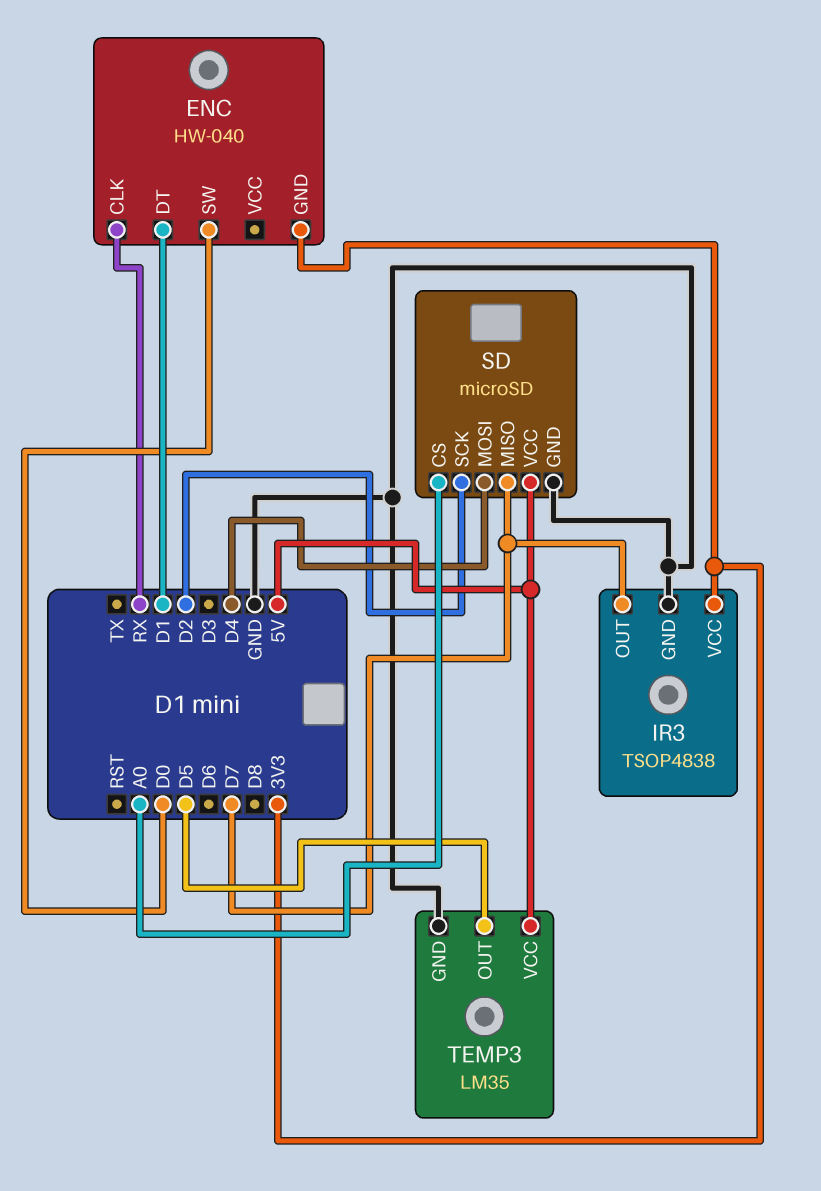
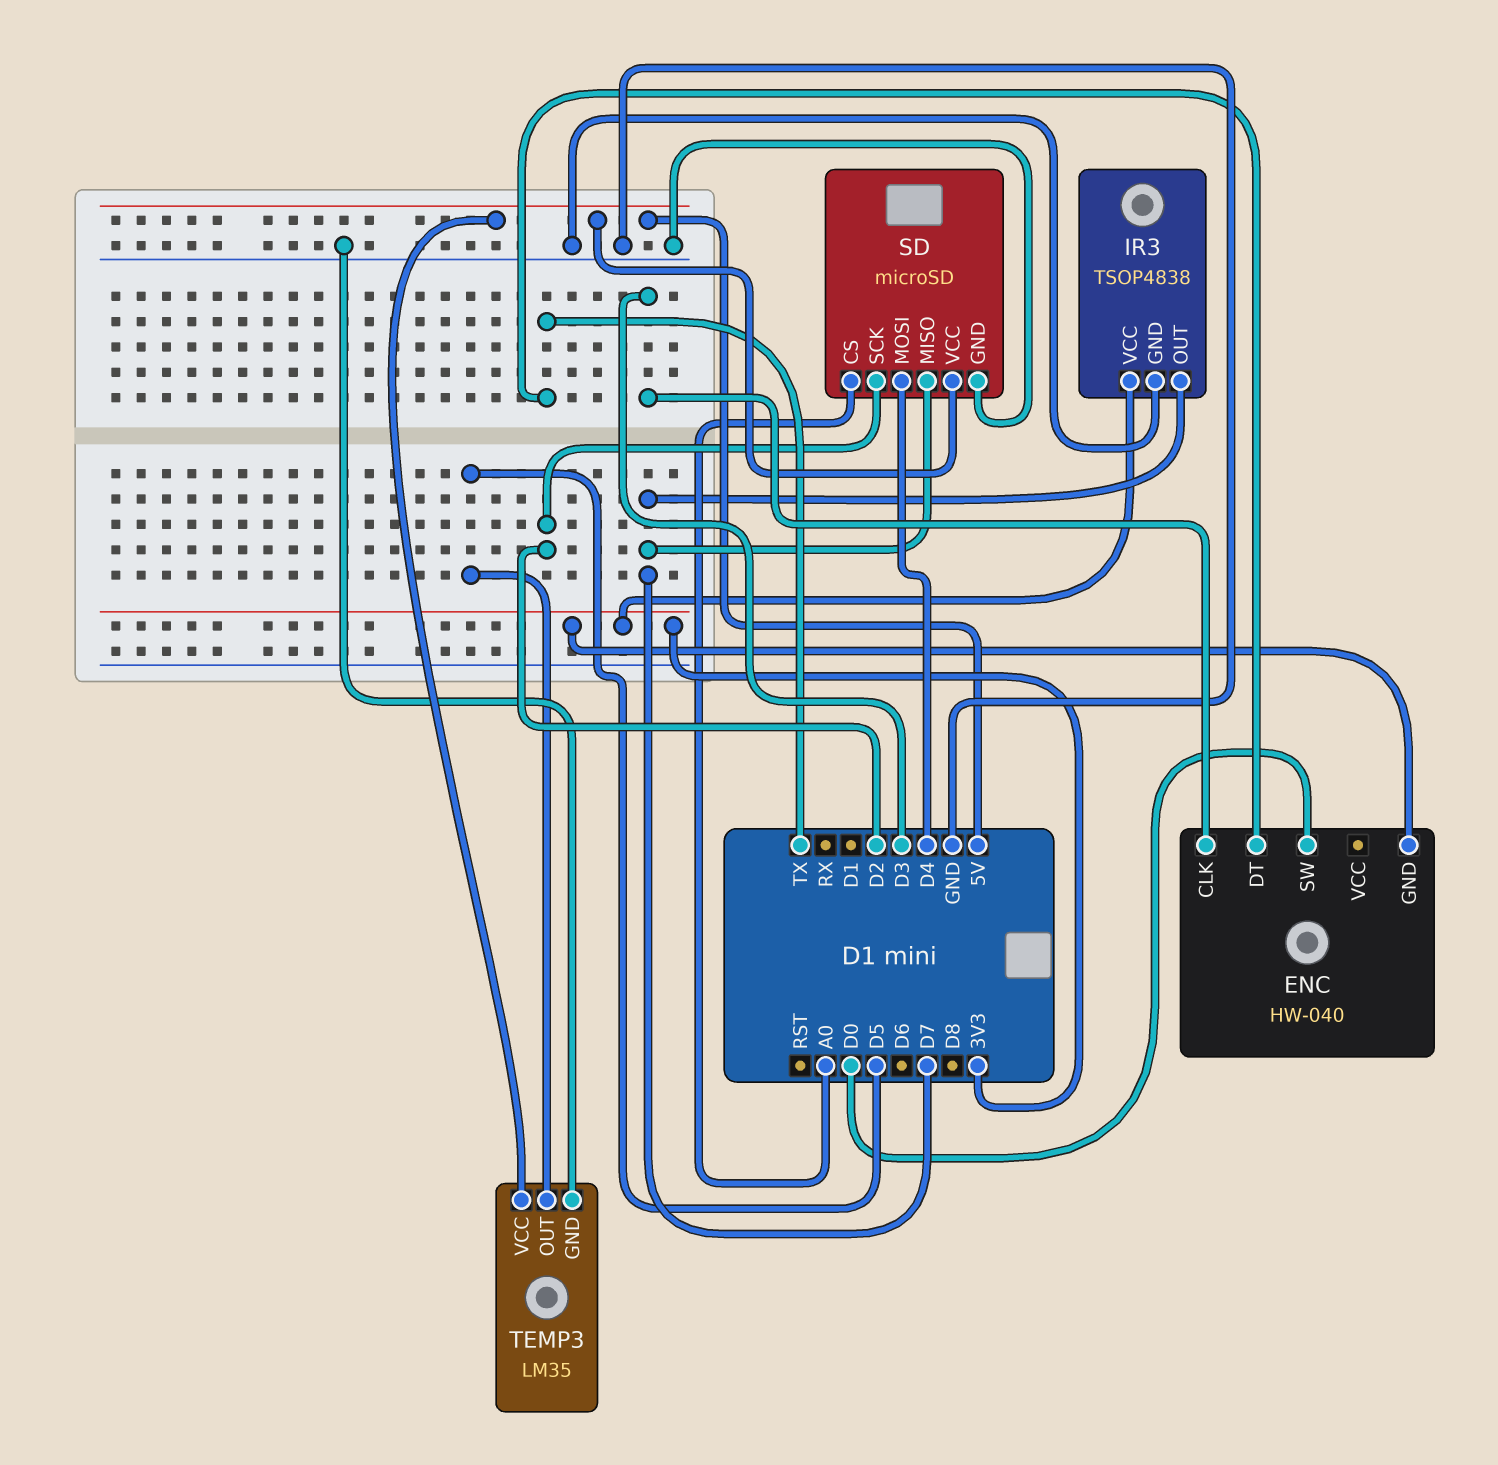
ENC pin CLK: RX -> D3
ENC pin DT: D1 -> TX

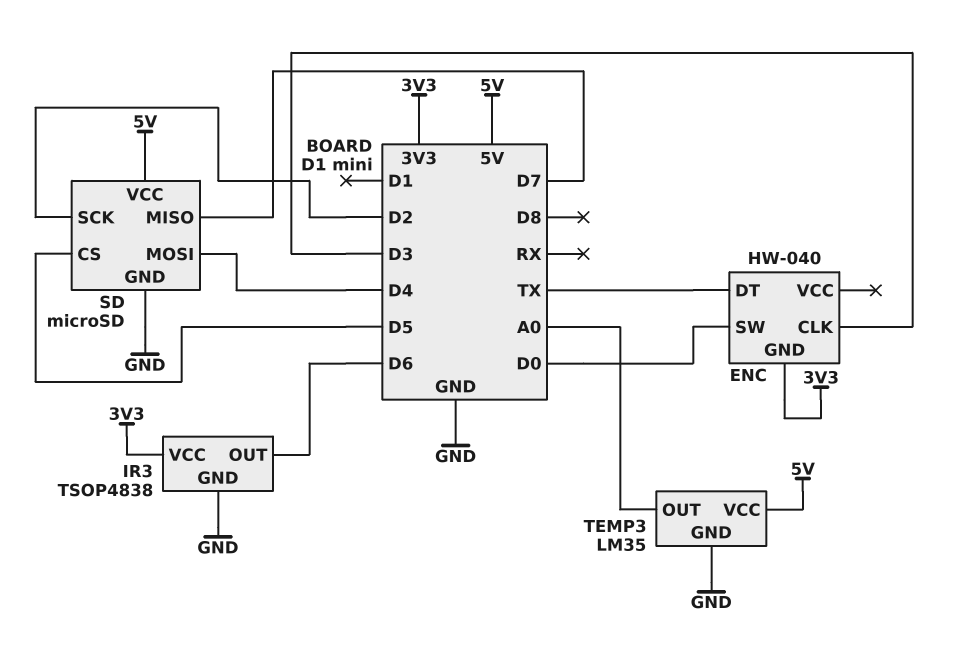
IR3 pin OUT: D7 -> D6
SD pin CS: A0 -> D5
TEMP3 pin OUT: D5 -> A0

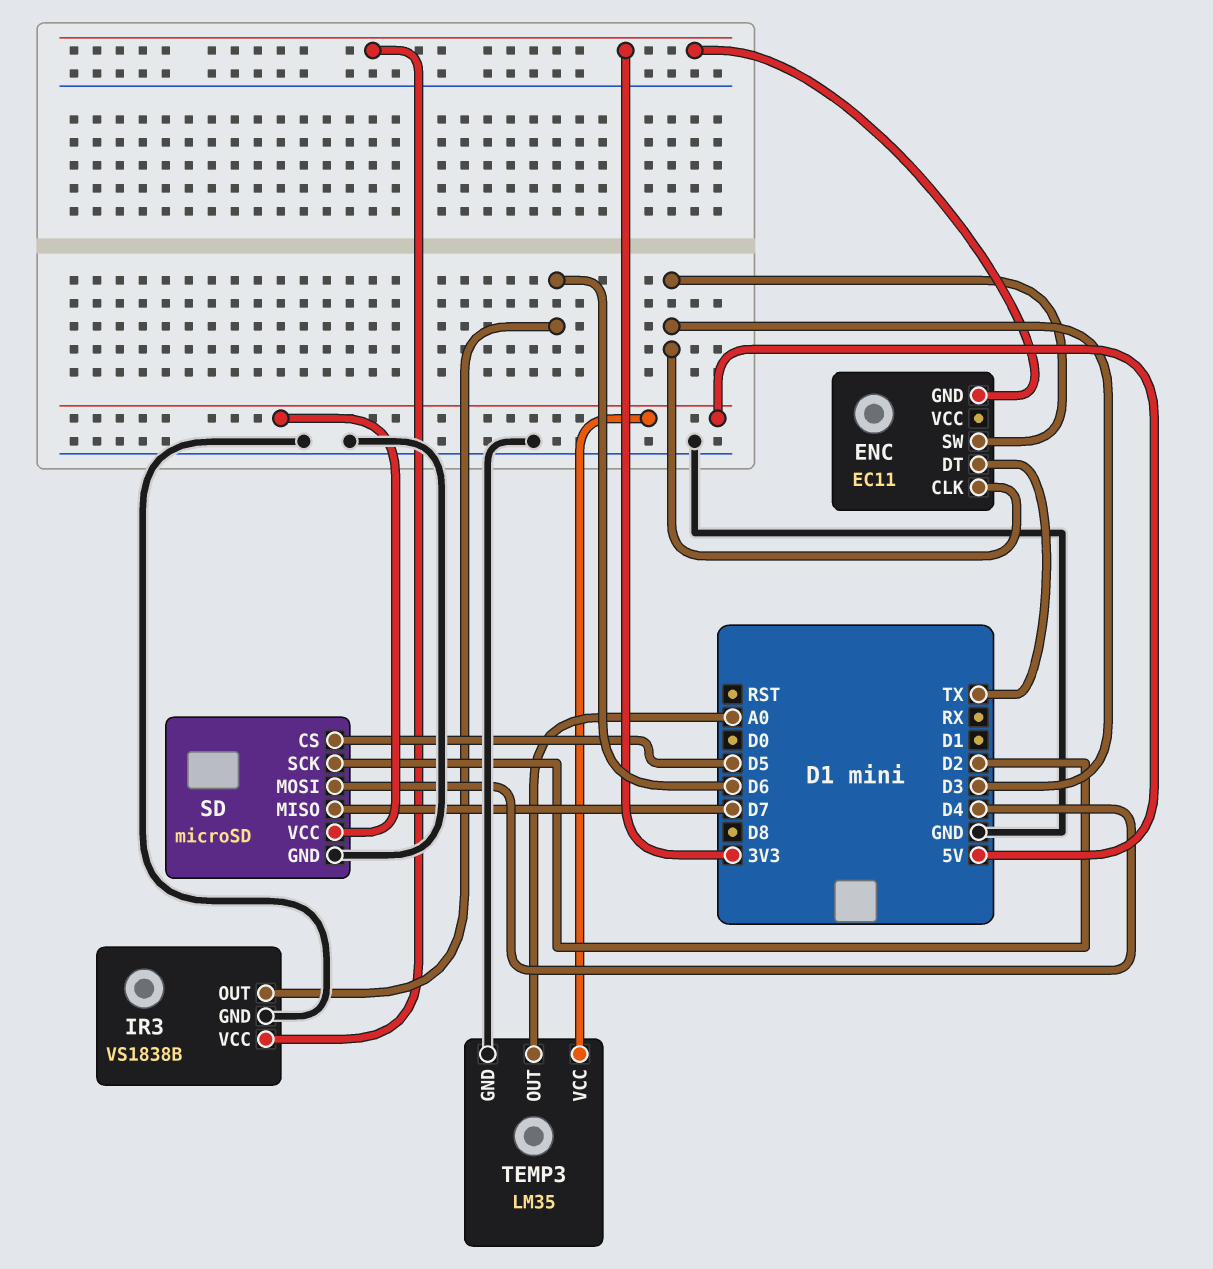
ENC: HW-040 -> EC11
ENC pin SW: D0 -> D3
IR3: TSOP4838 -> VS1838B

